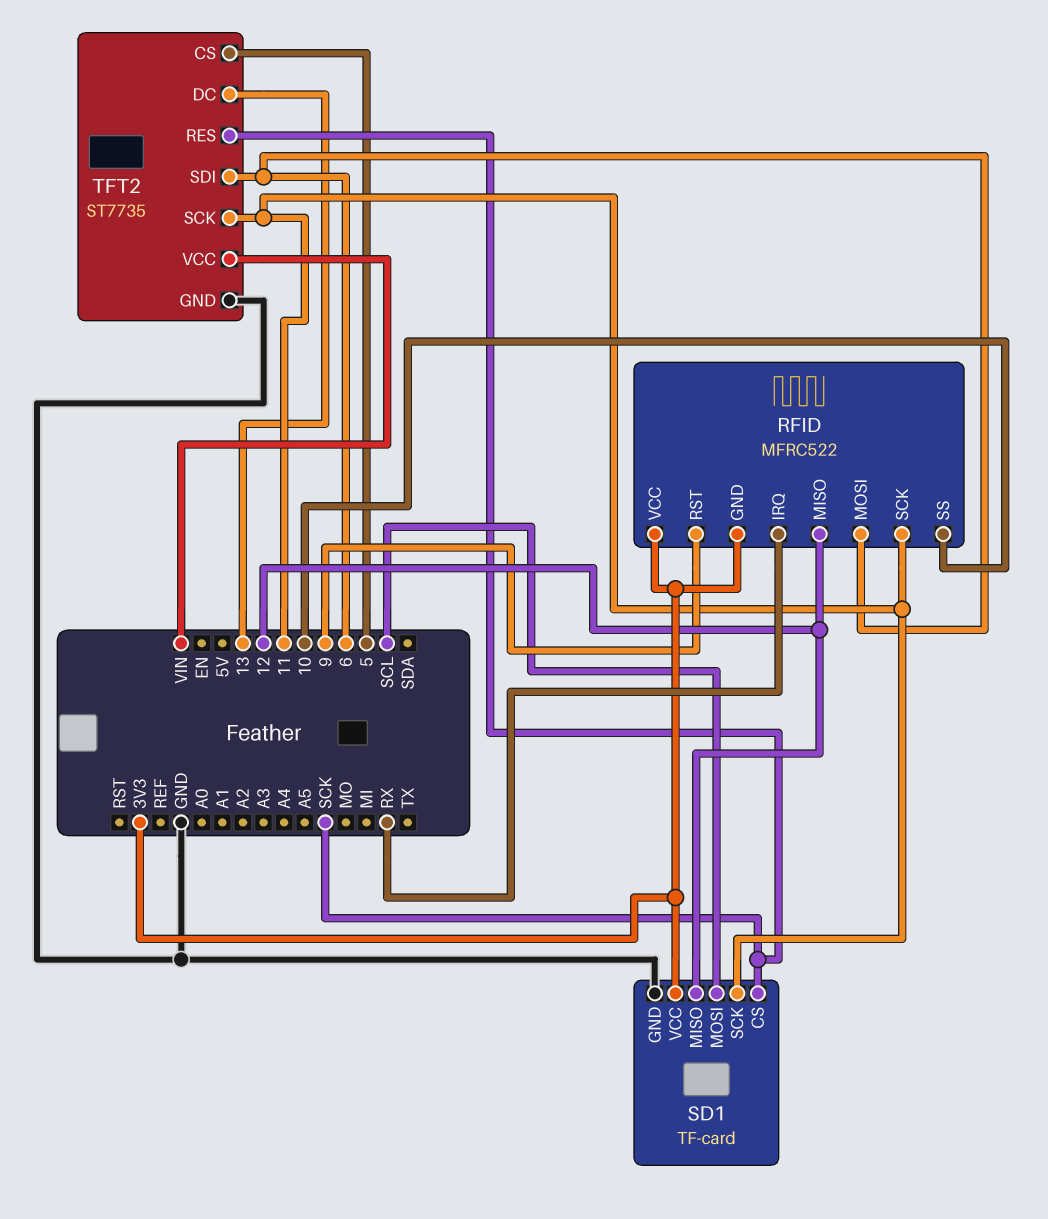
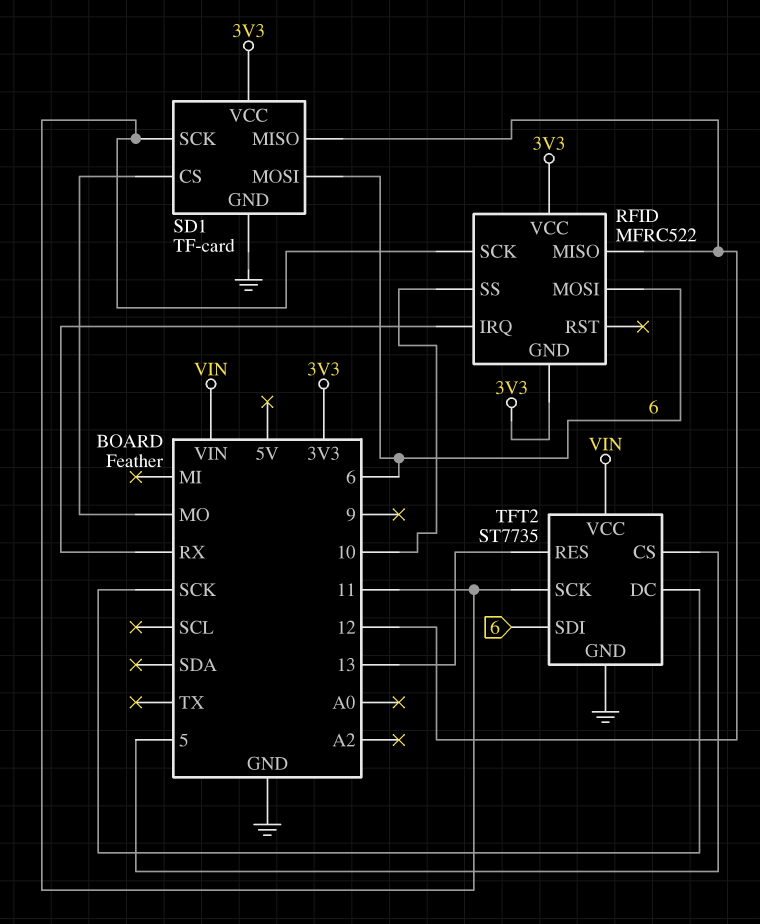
RFID pin RST: 9 -> none
SD1 pin CS: SCK -> MO
SD1 pin MOSI: SCL -> 6
TFT2 pin DC: 13 -> SCK
TFT2 pin RES: SCK -> 13

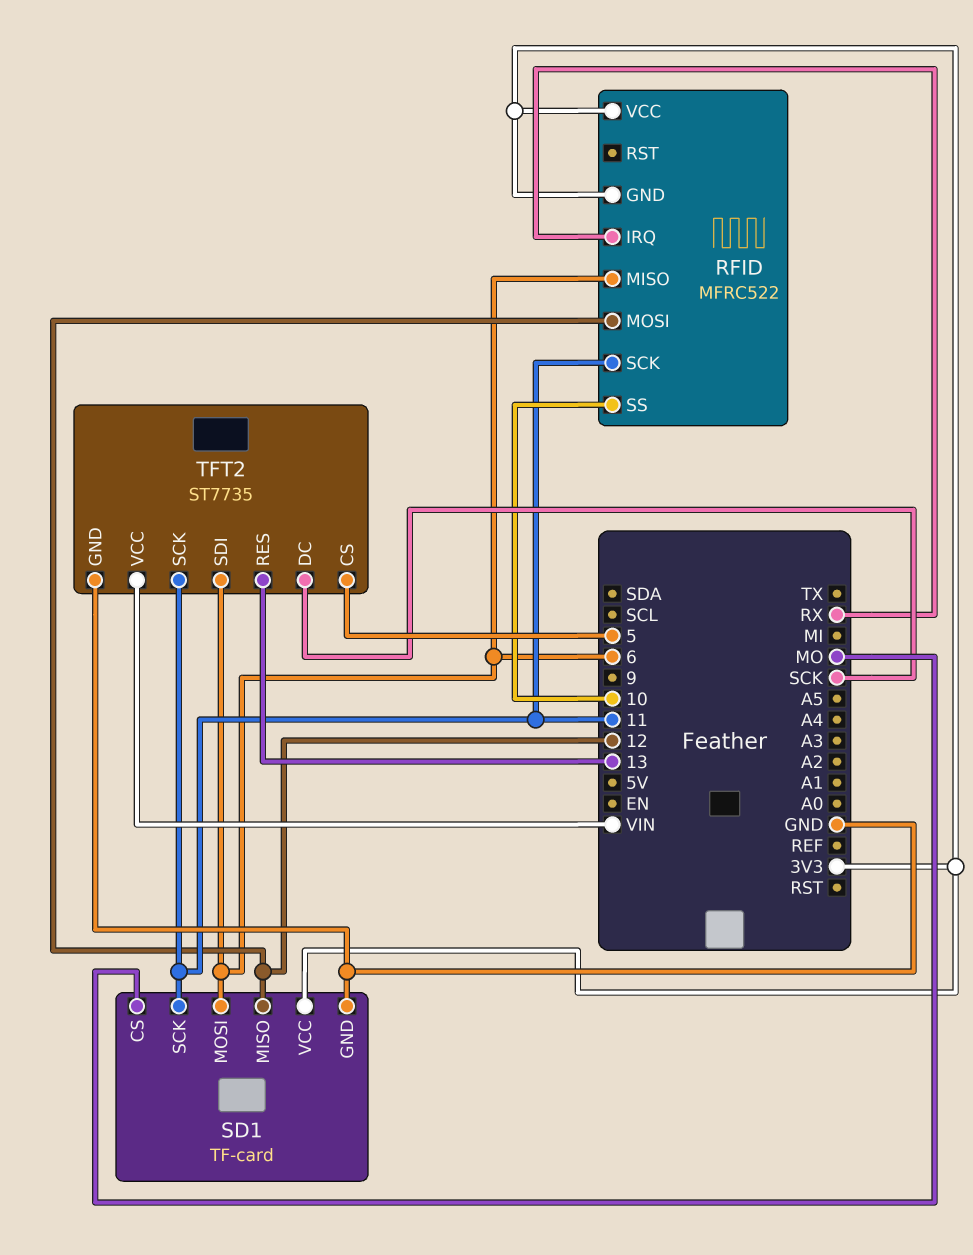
RFID pin MISO: 12 -> 6
RFID pin MOSI: 6 -> 12

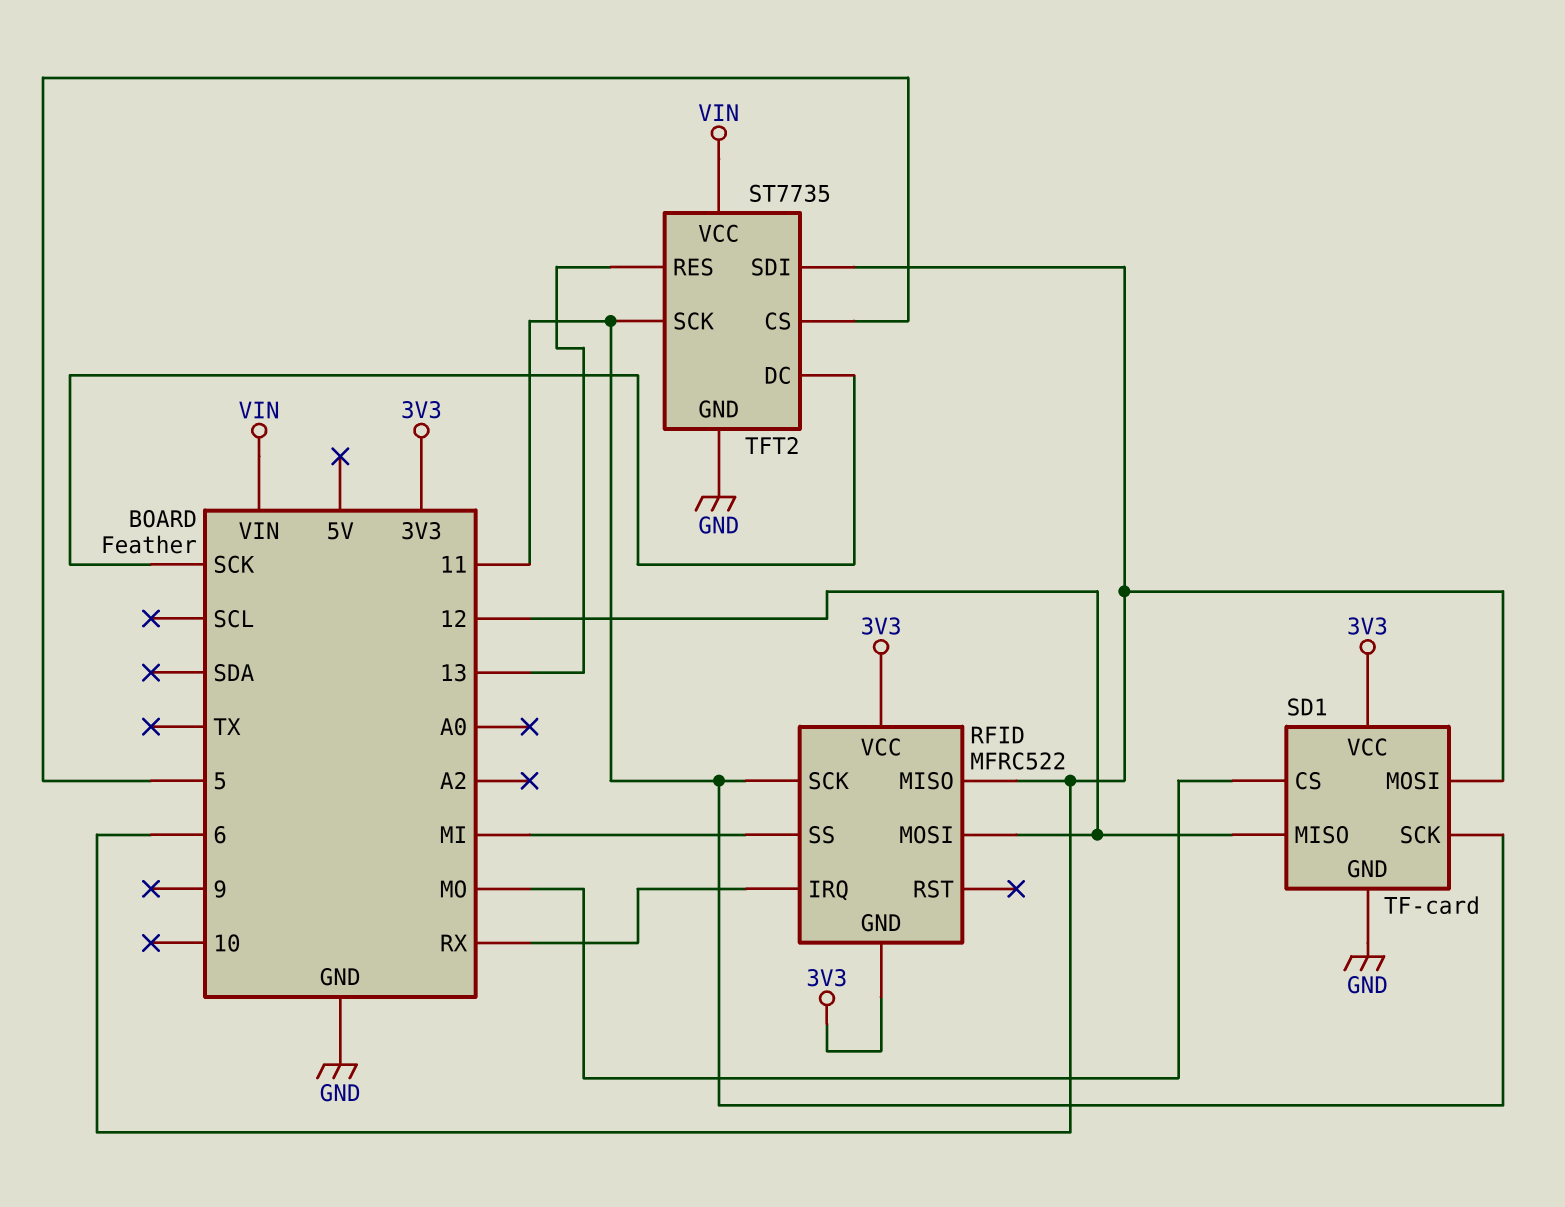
RFID pin SS: 10 -> MI

